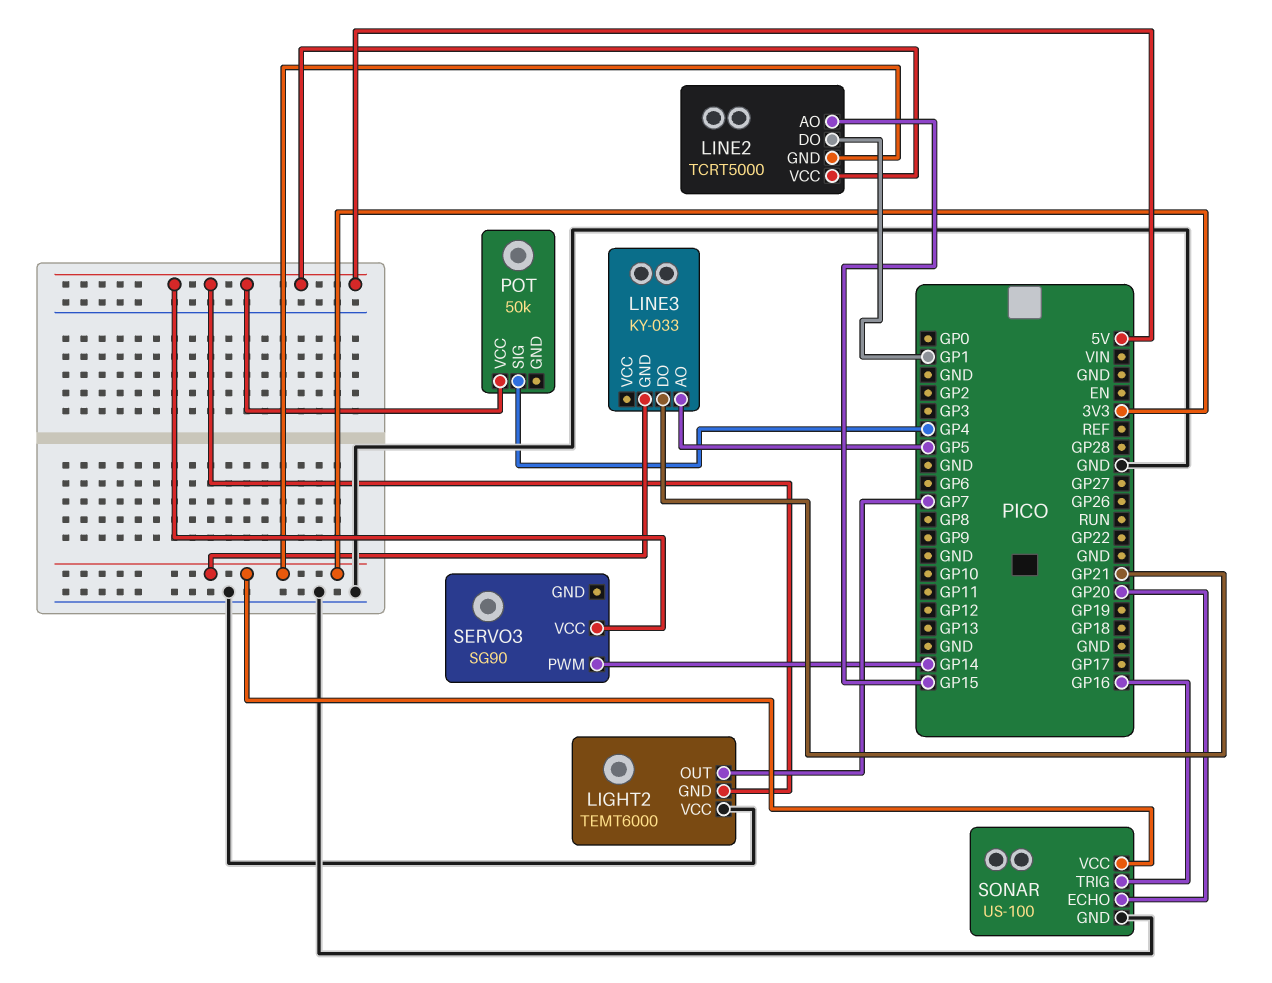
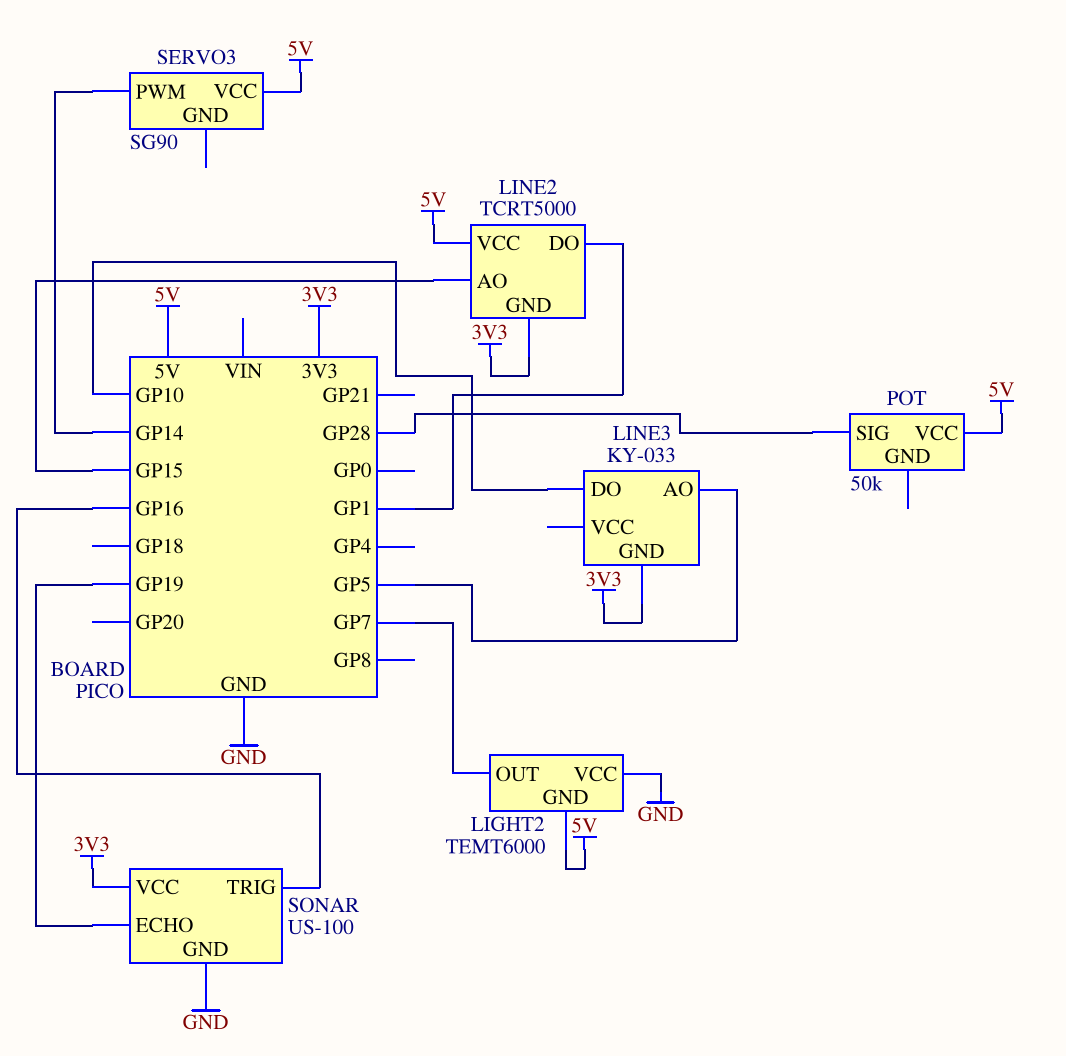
LINE3 pin DO: GP21 -> GP10
POT pin SIG: GP4 -> GP28
SONAR pin ECHO: GP20 -> GP19

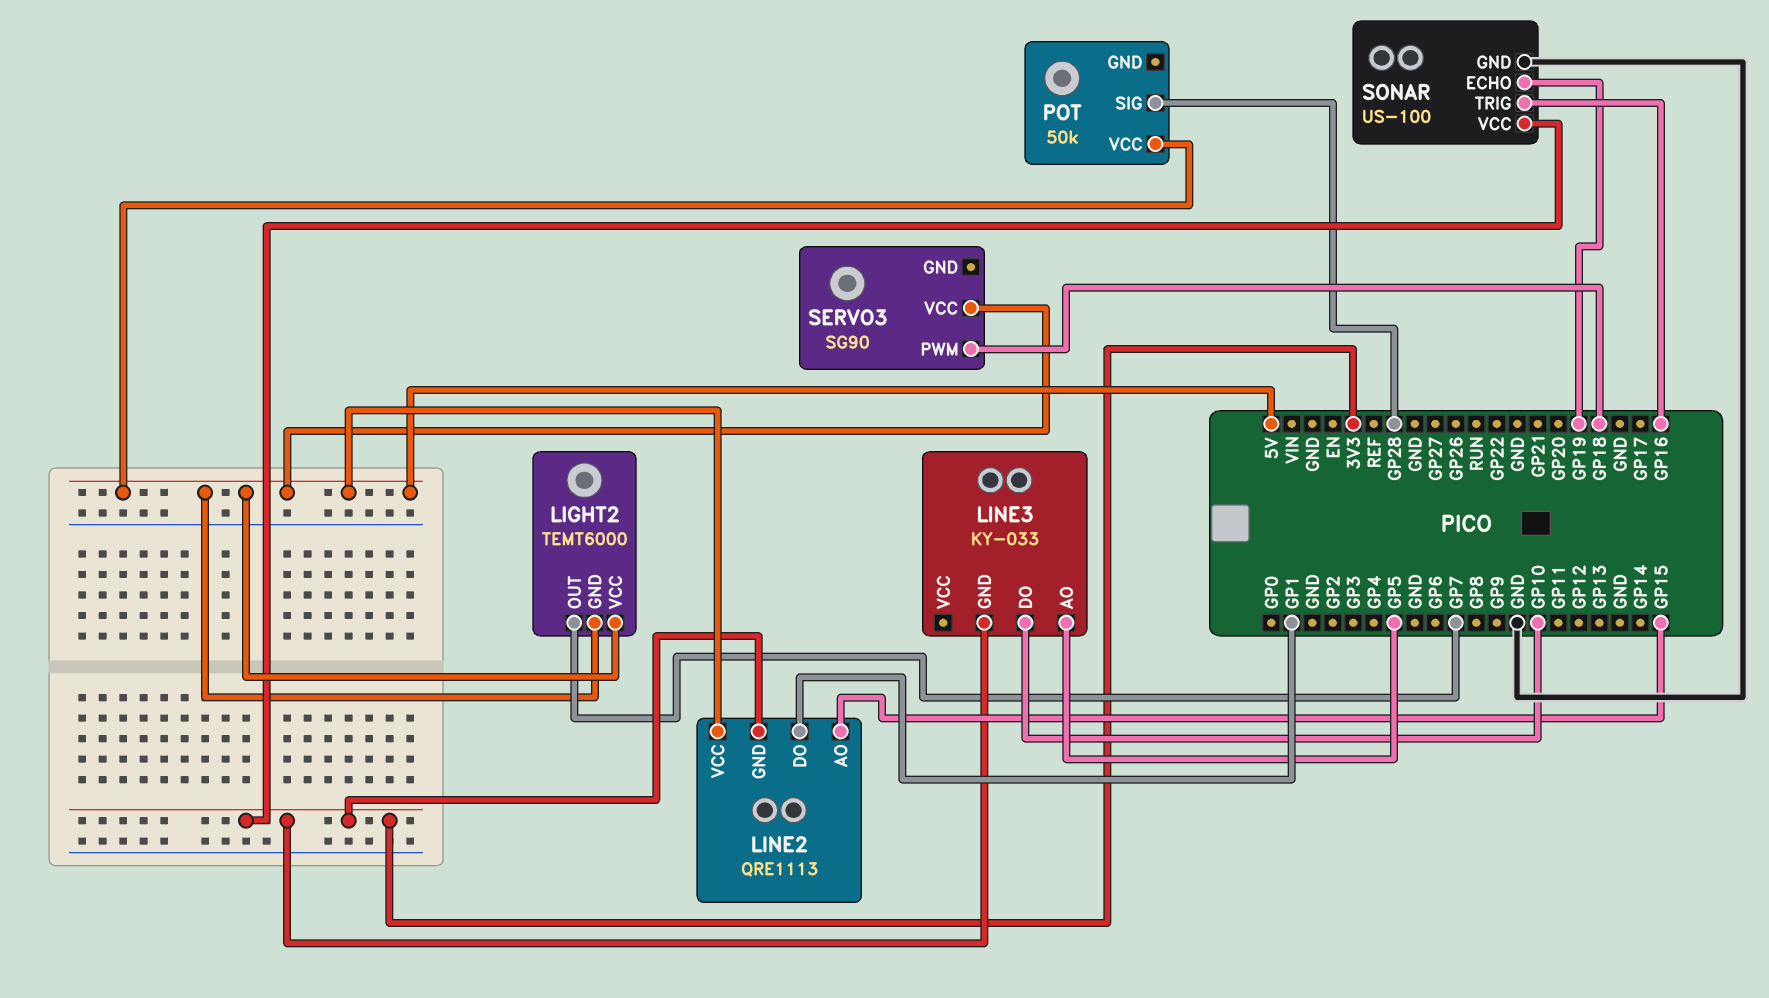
LIGHT2 pin VCC: GND -> 5V
LINE2: TCRT5000 -> QRE1113
SERVO3 pin PWM: GP14 -> GP18

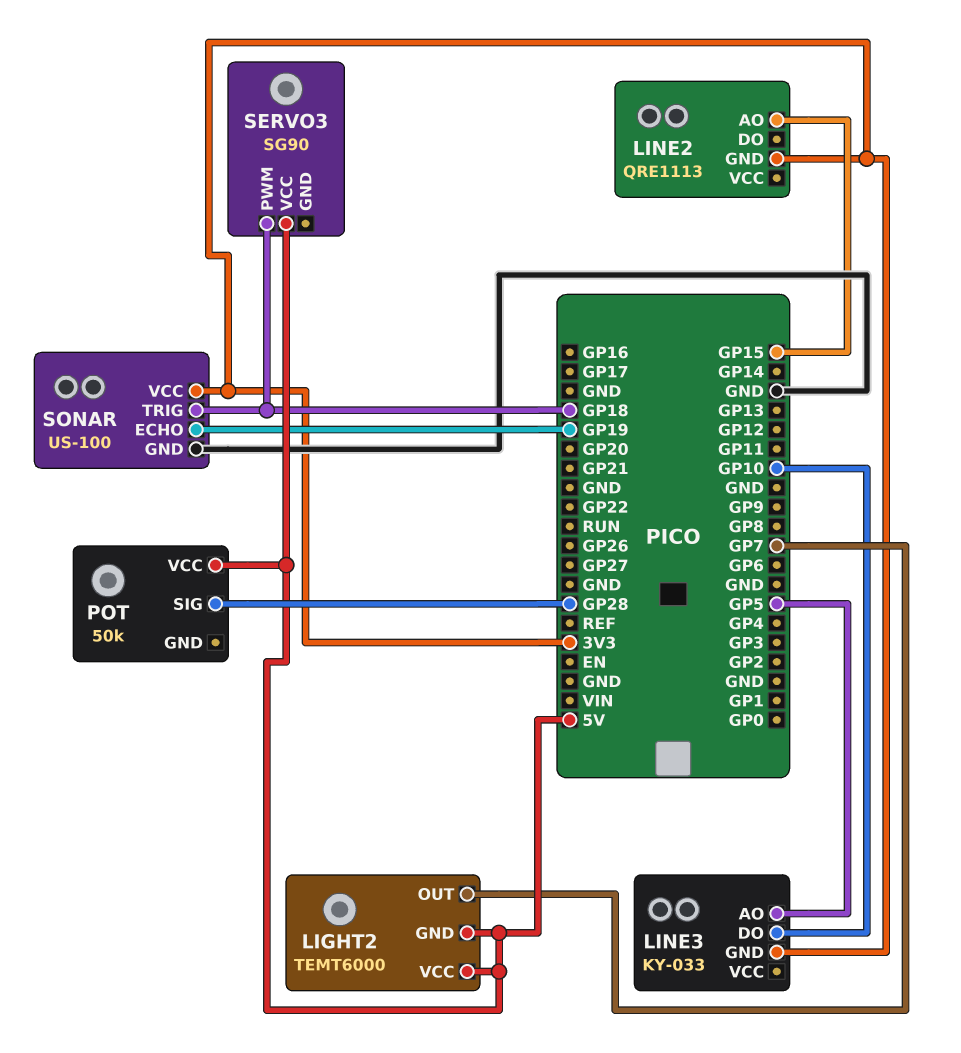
LINE2 pin DO: GP1 -> none
LINE2 pin VCC: 5V -> none
SONAR pin TRIG: GP16 -> GP18

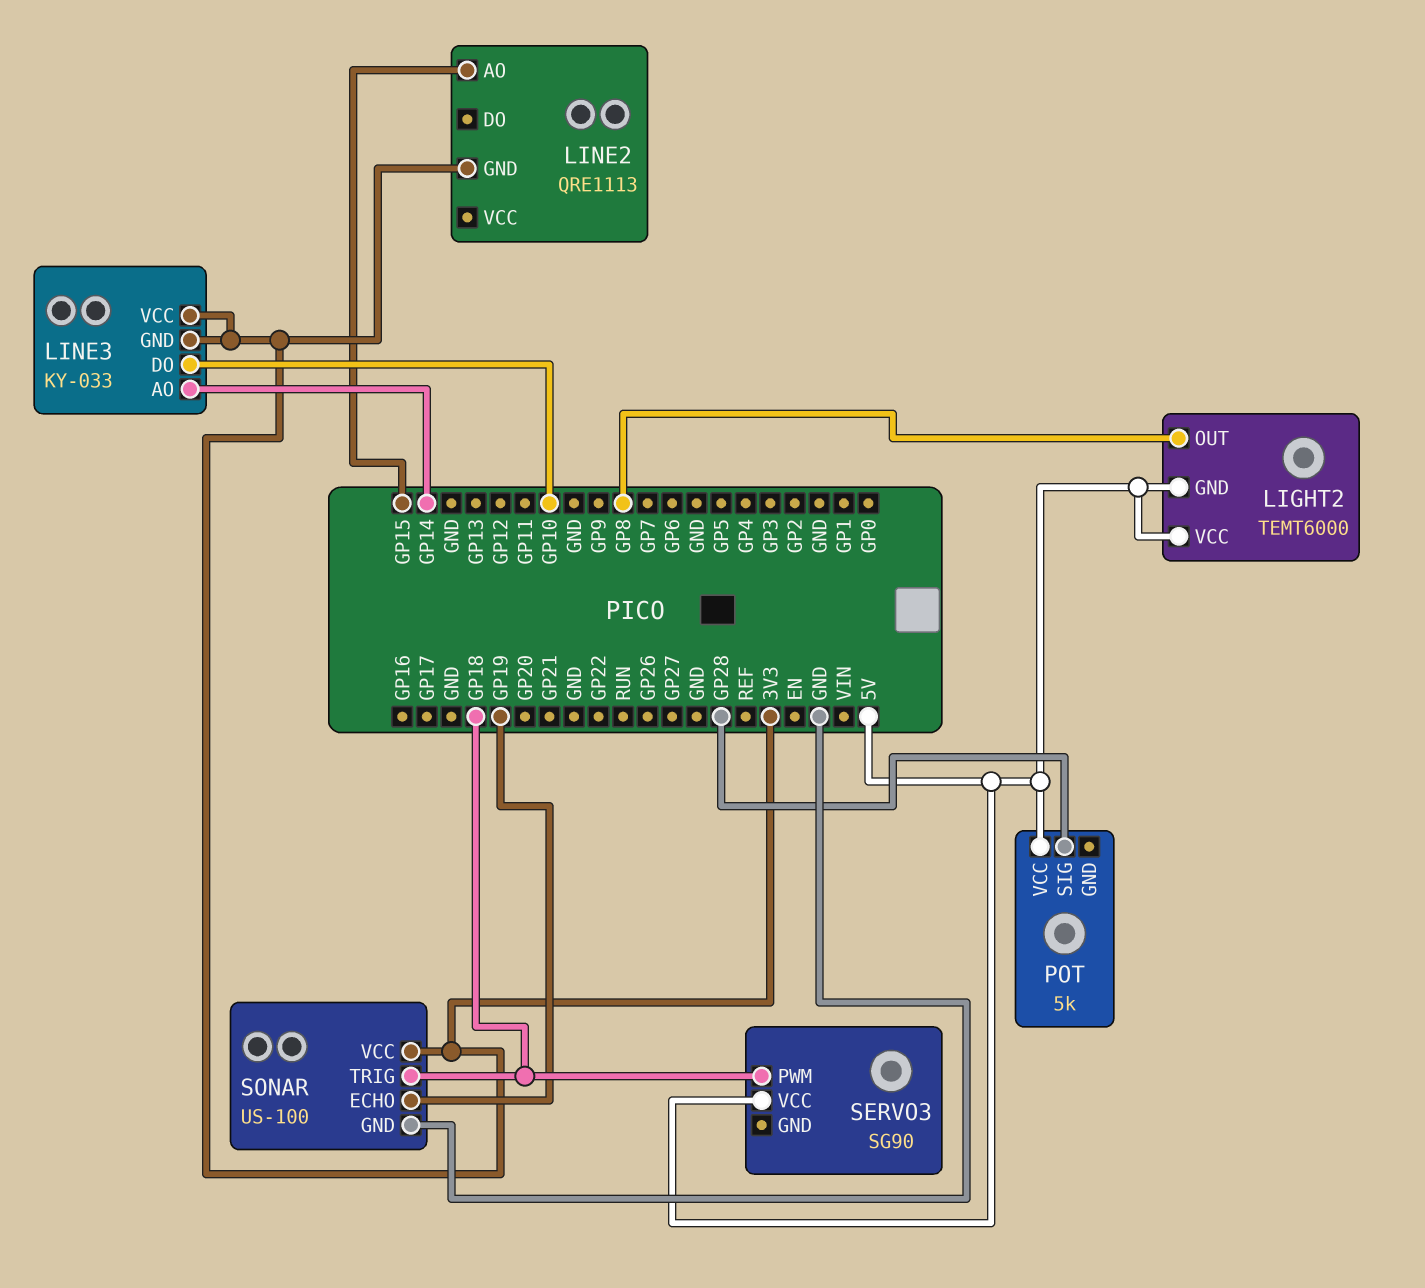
LIGHT2 pin OUT: GP7 -> GP8
LINE3 pin AO: GP5 -> GP14
LINE3 pin VCC: none -> 3V3
POT: 50k -> 5k

